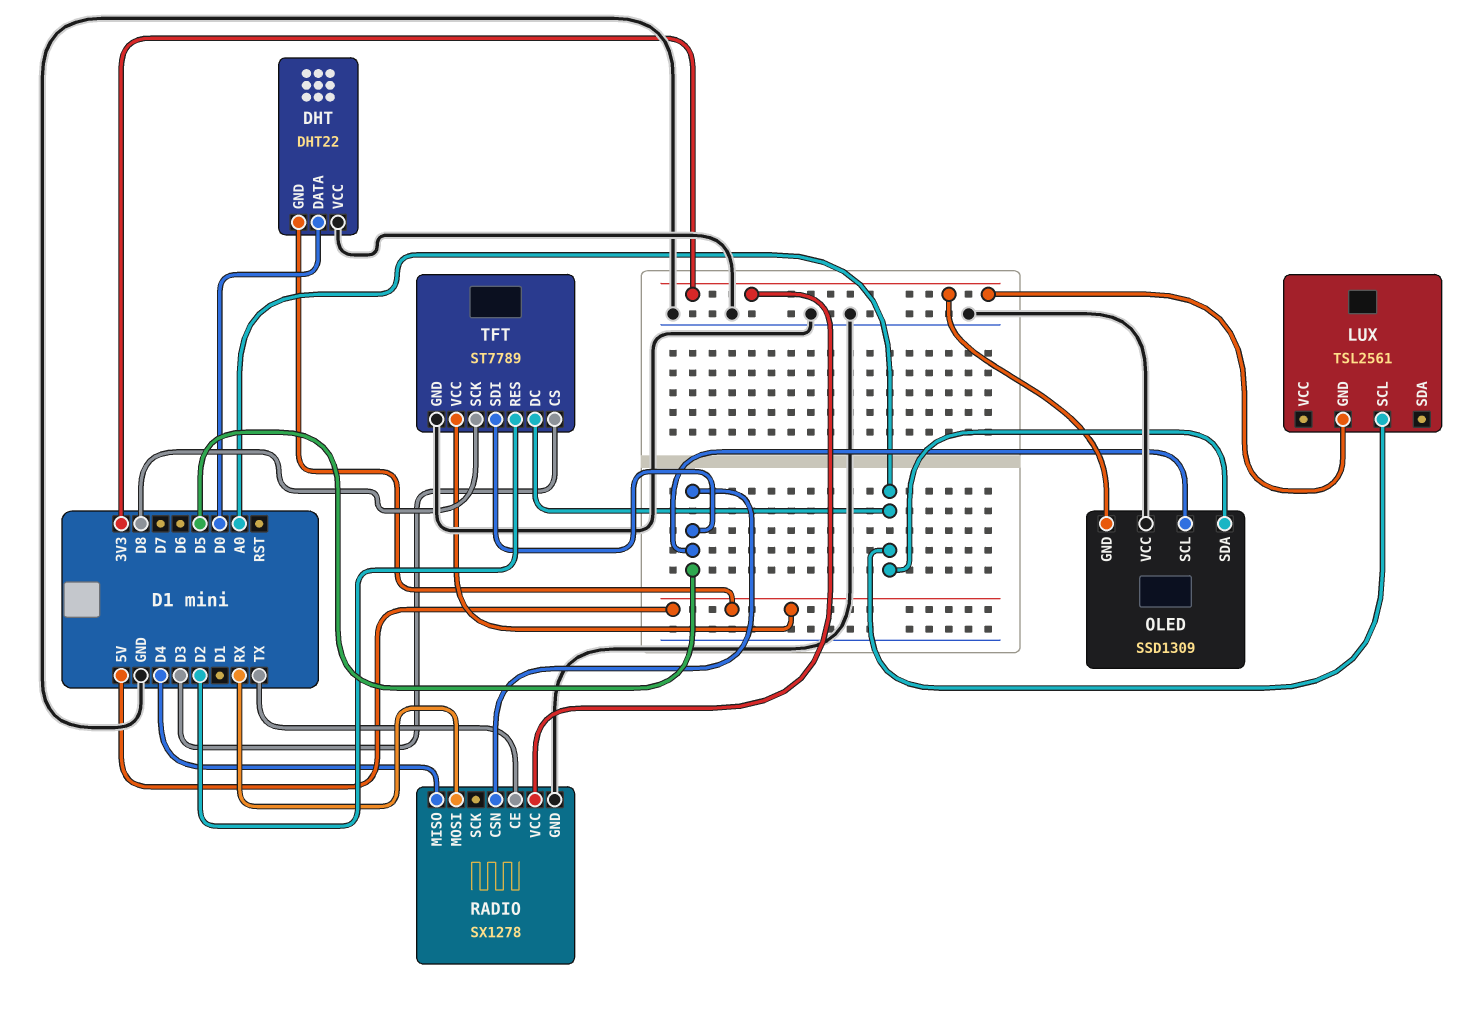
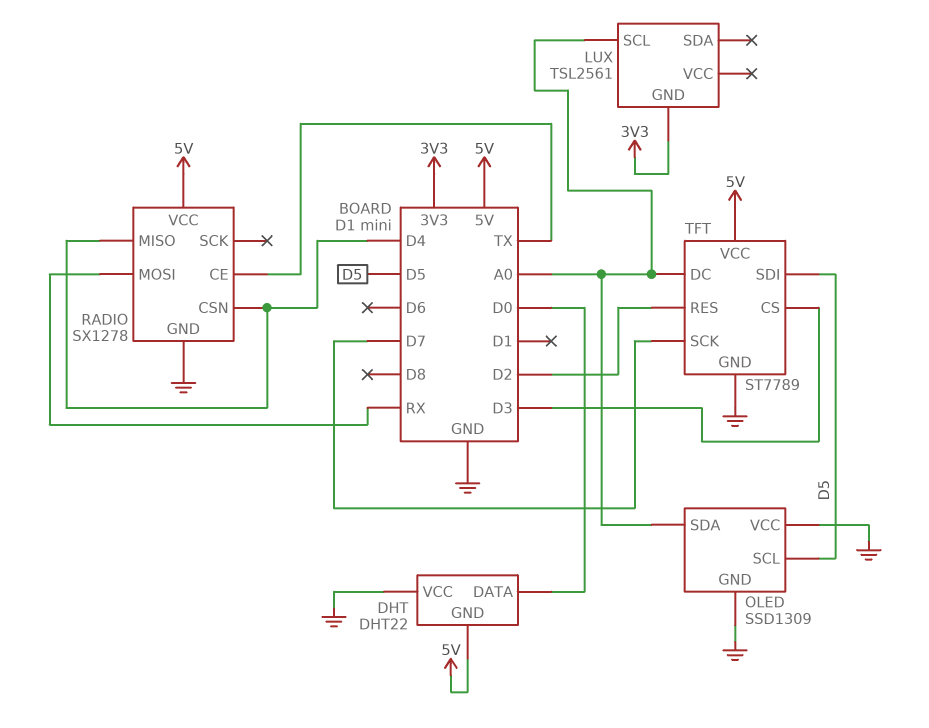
OLED pin GND: 3V3 -> GND
RADIO pin CSN: D5 -> D4
RADIO pin VCC: 3V3 -> 5V
TFT pin SCK: D8 -> D7

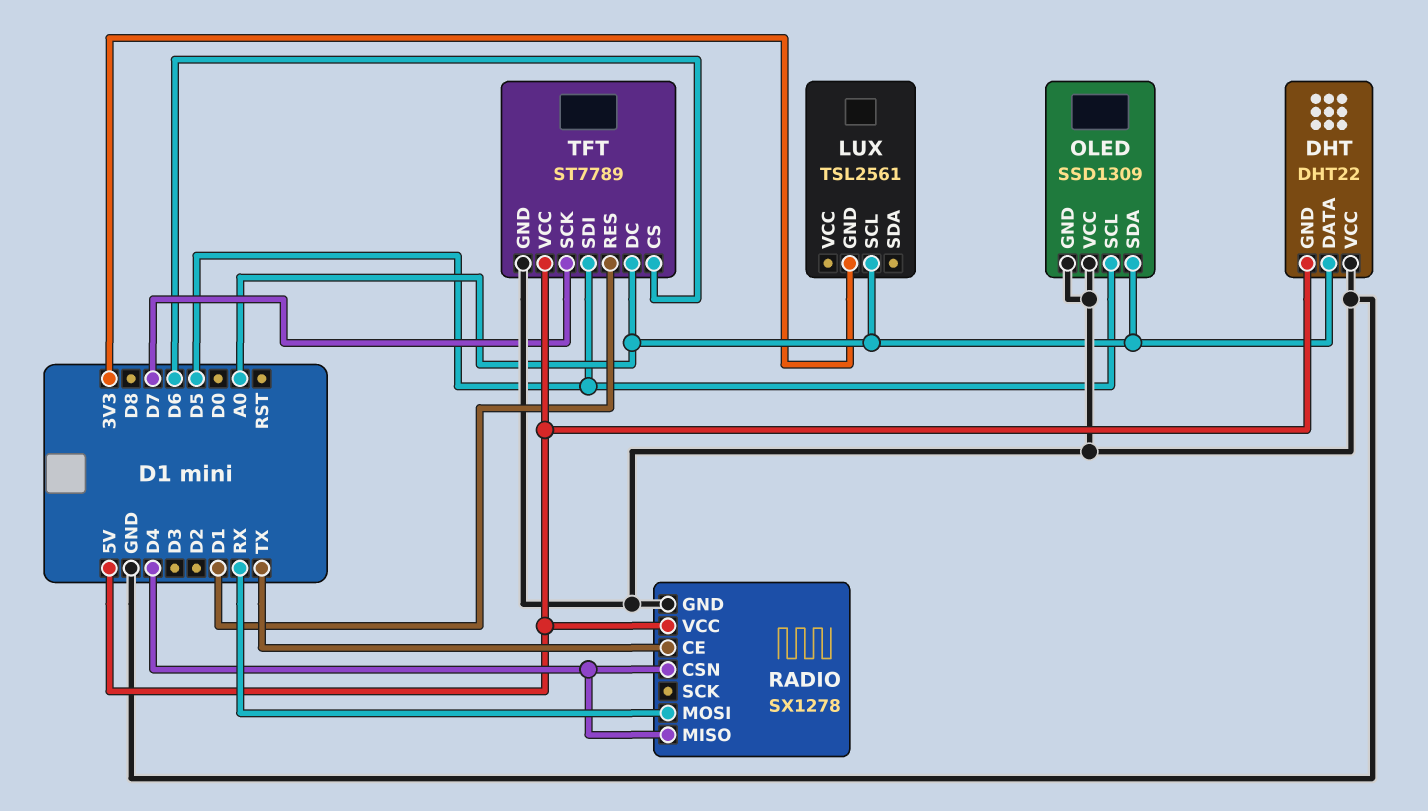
DHT pin DATA: D0 -> A0
TFT pin CS: D3 -> D6
TFT pin RES: D2 -> D1

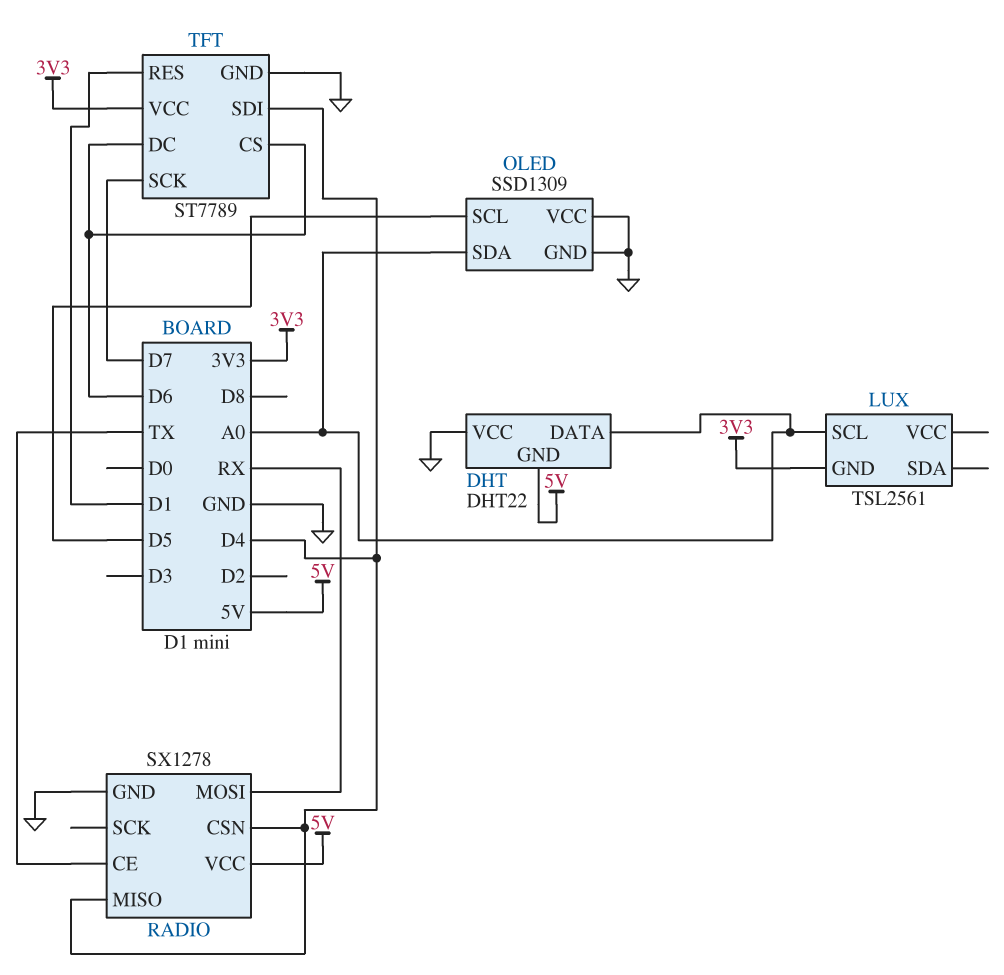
TFT pin DC: A0 -> D6
TFT pin SDI: D5 -> D4
TFT pin VCC: 5V -> 3V3

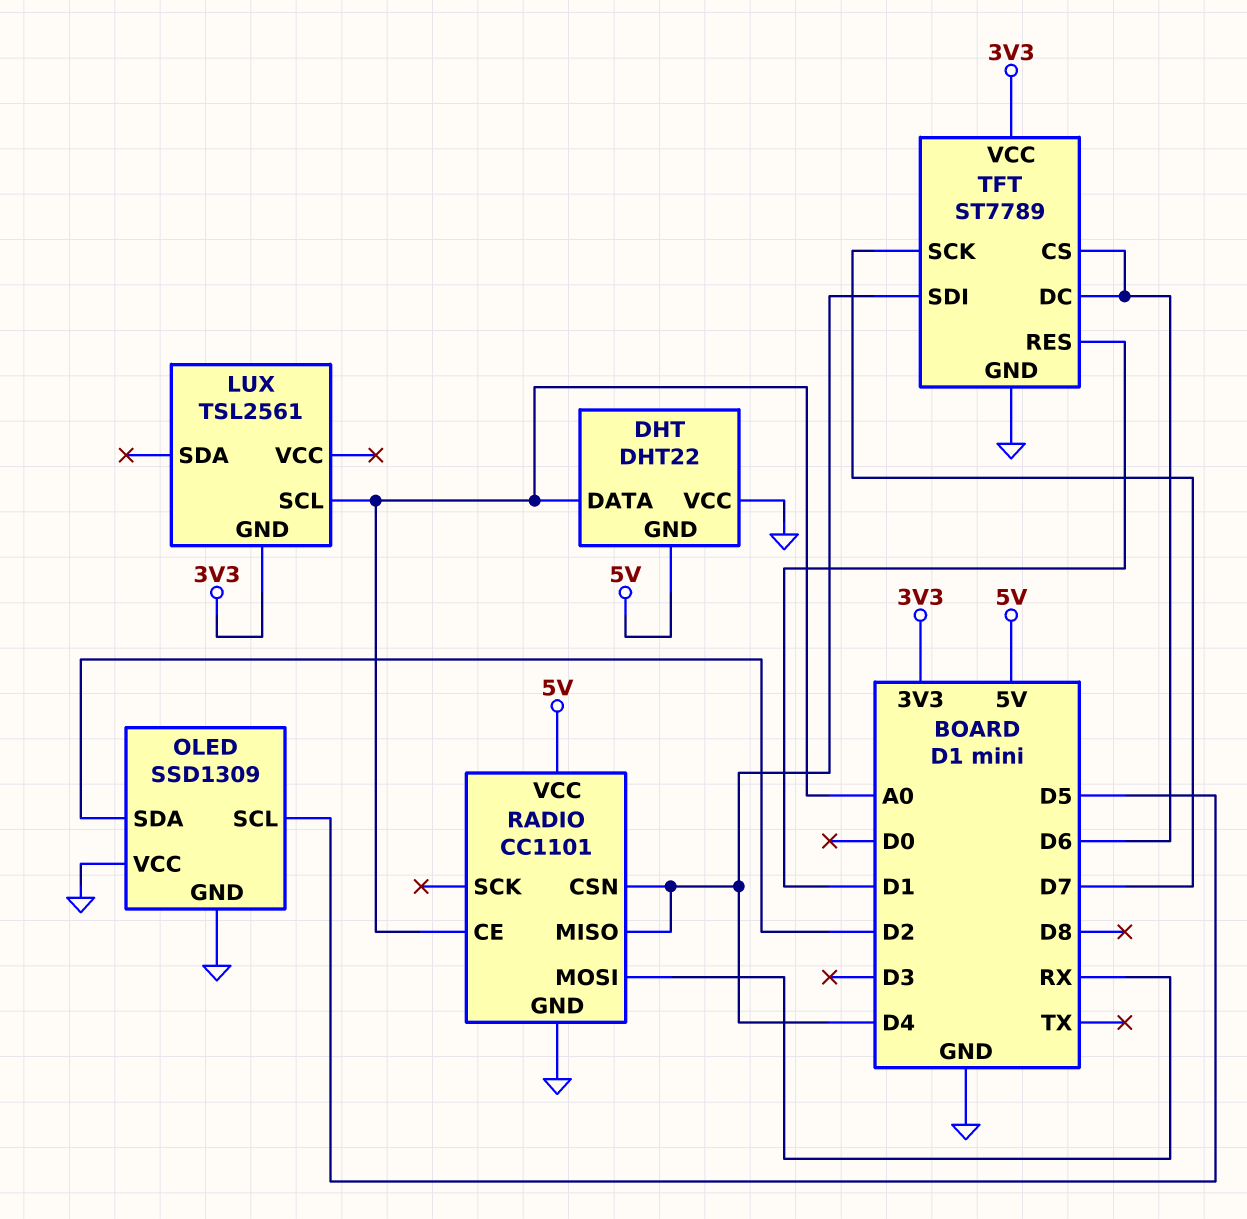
OLED pin SDA: A0 -> D2
RADIO: SX1278 -> CC1101
RADIO pin CE: TX -> A0

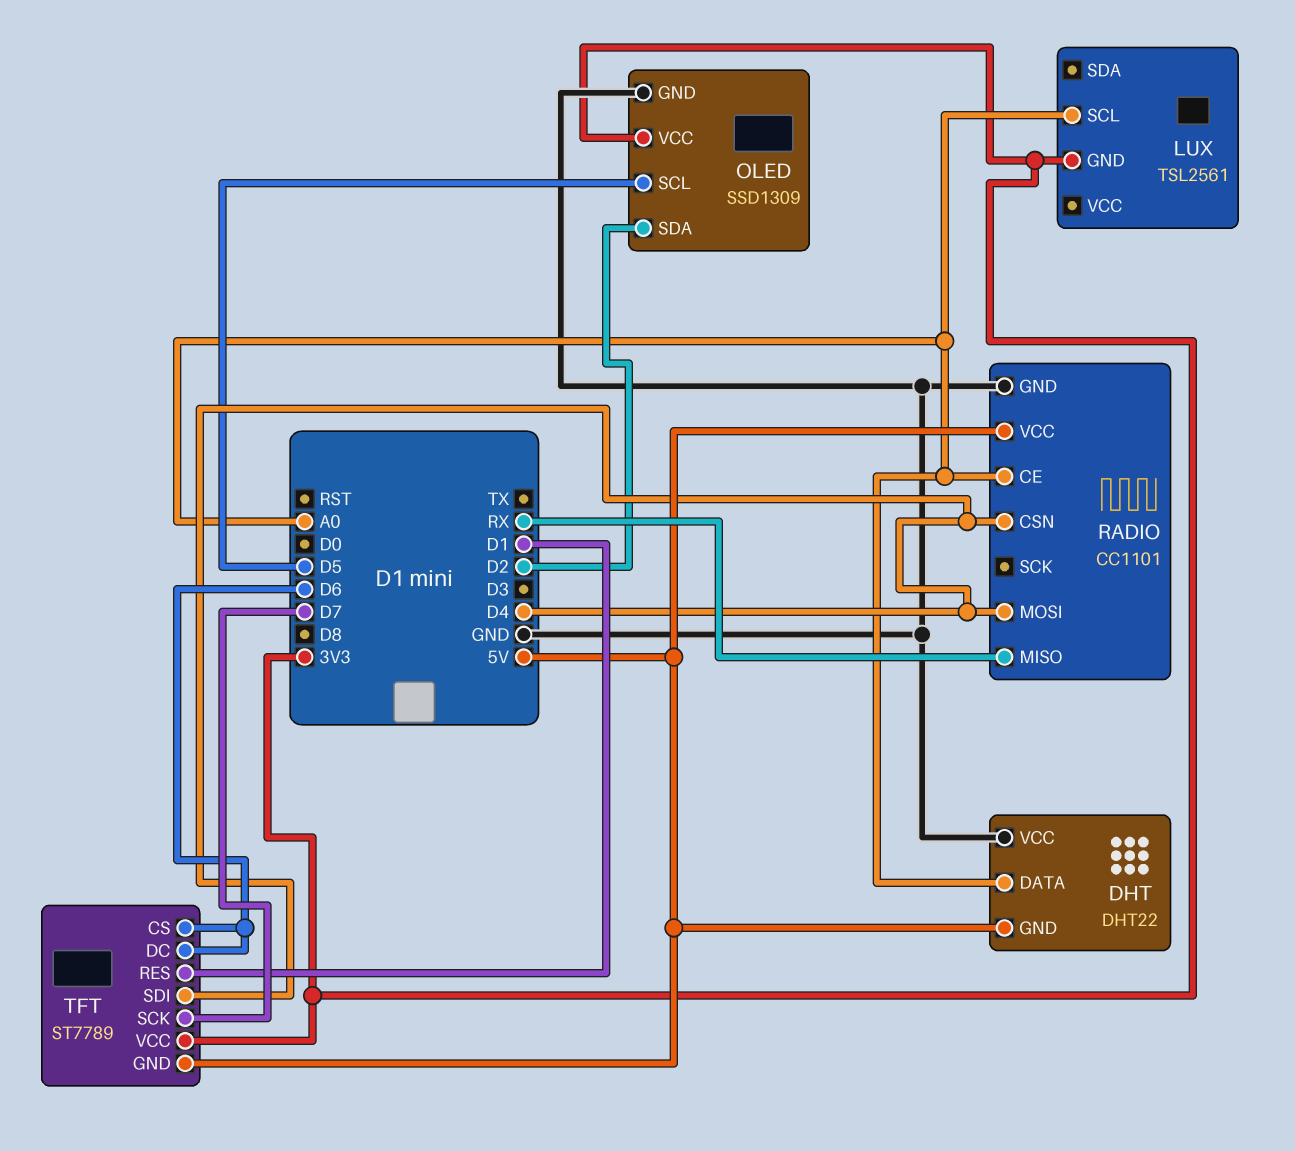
OLED pin VCC: GND -> 3V3
RADIO pin MISO: D4 -> RX
RADIO pin MOSI: RX -> D4
TFT pin GND: GND -> 5V

